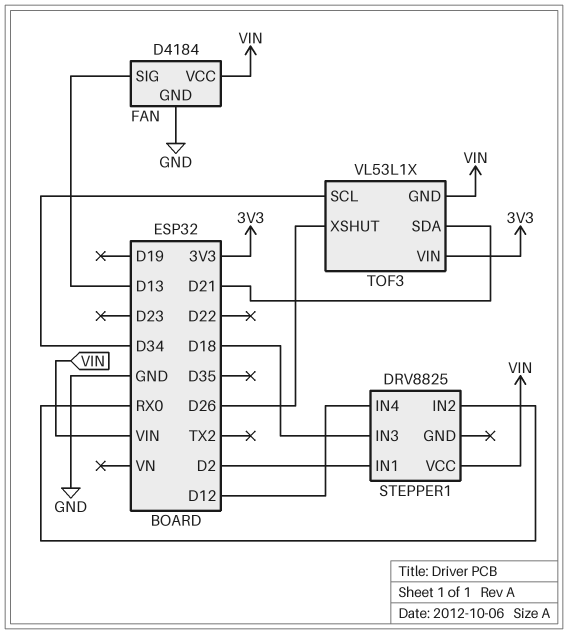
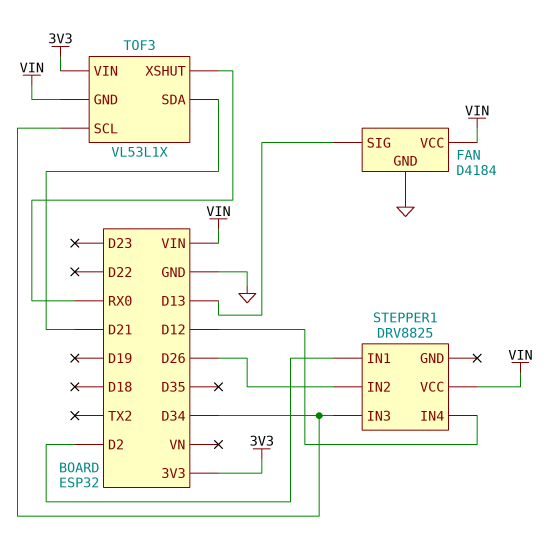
STEPPER1 pin IN2: RX0 -> D26
STEPPER1 pin IN3: D18 -> D34
TOF3 pin XSHUT: D26 -> RX0

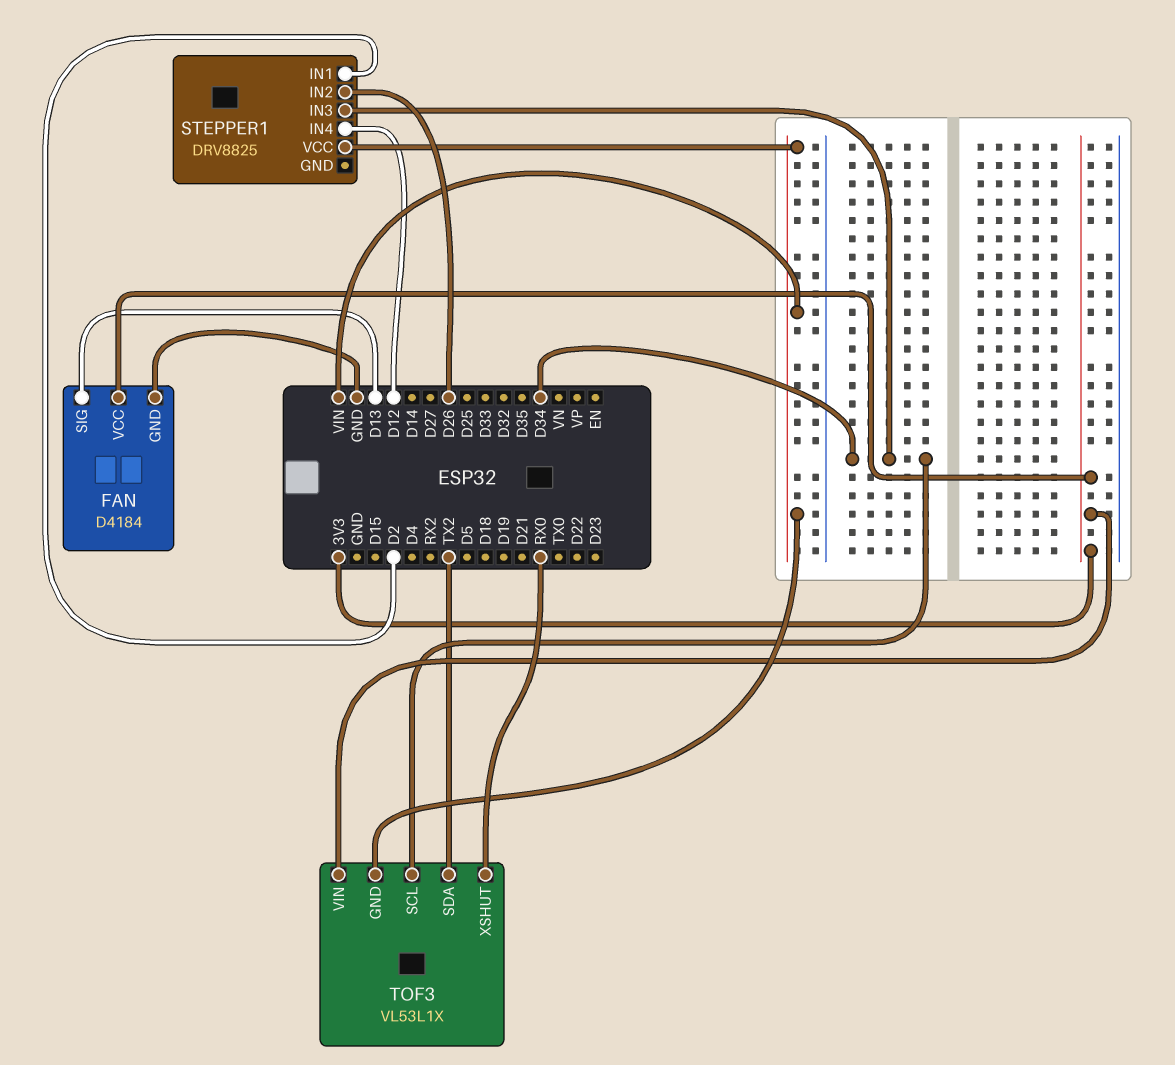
FAN pin VCC: VIN -> 3V3
TOF3 pin SDA: D21 -> TX2

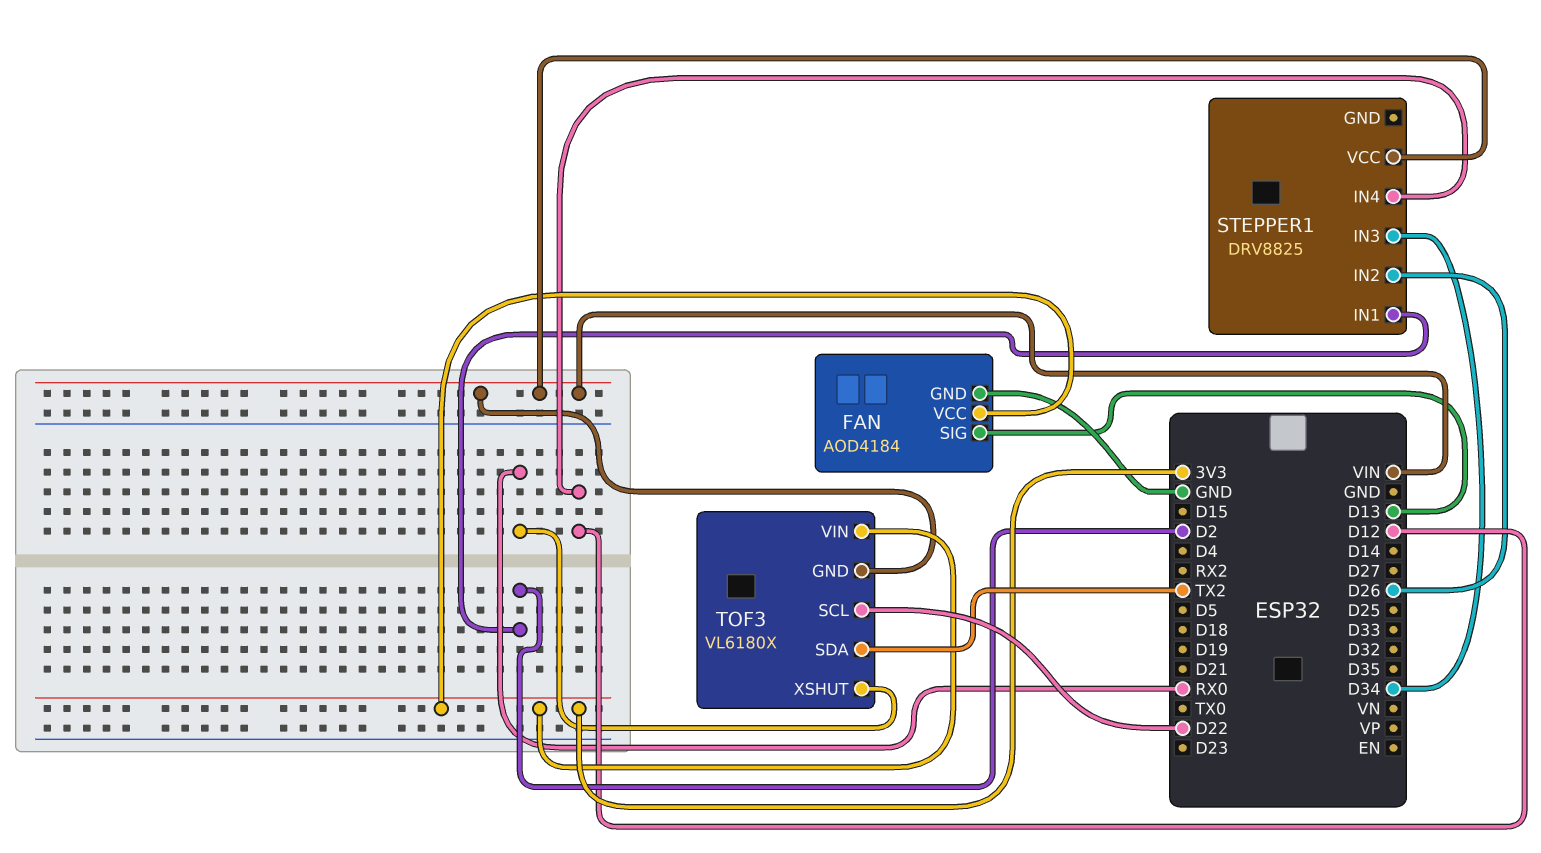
FAN: D4184 -> AOD4184
TOF3: VL53L1X -> VL6180X
TOF3 pin SCL: D34 -> D22

